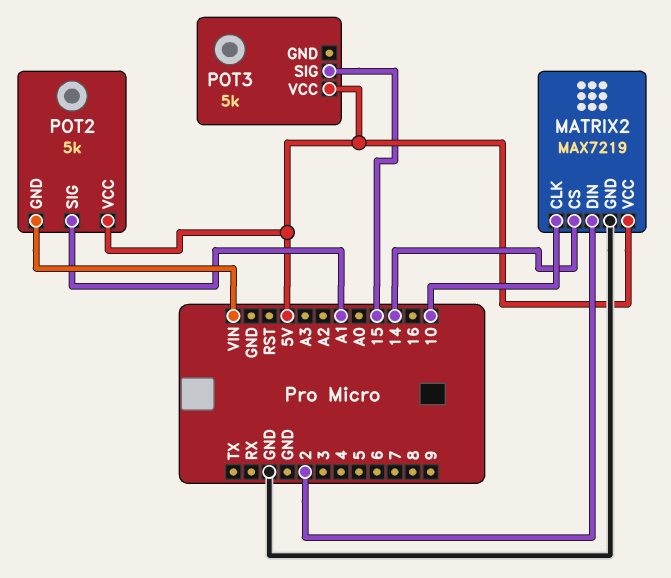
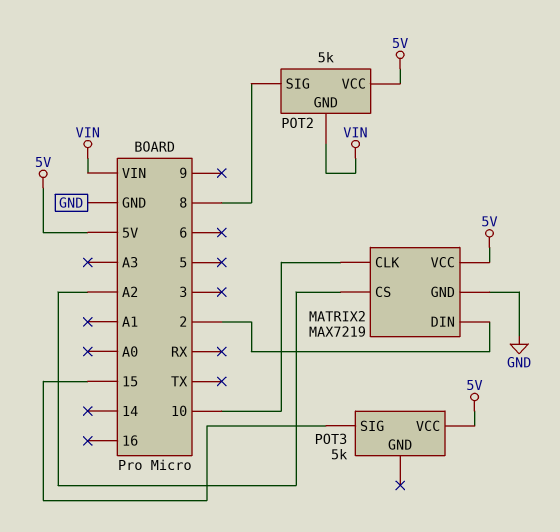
MATRIX2 pin CS: 14 -> A2
POT2 pin SIG: A1 -> 8

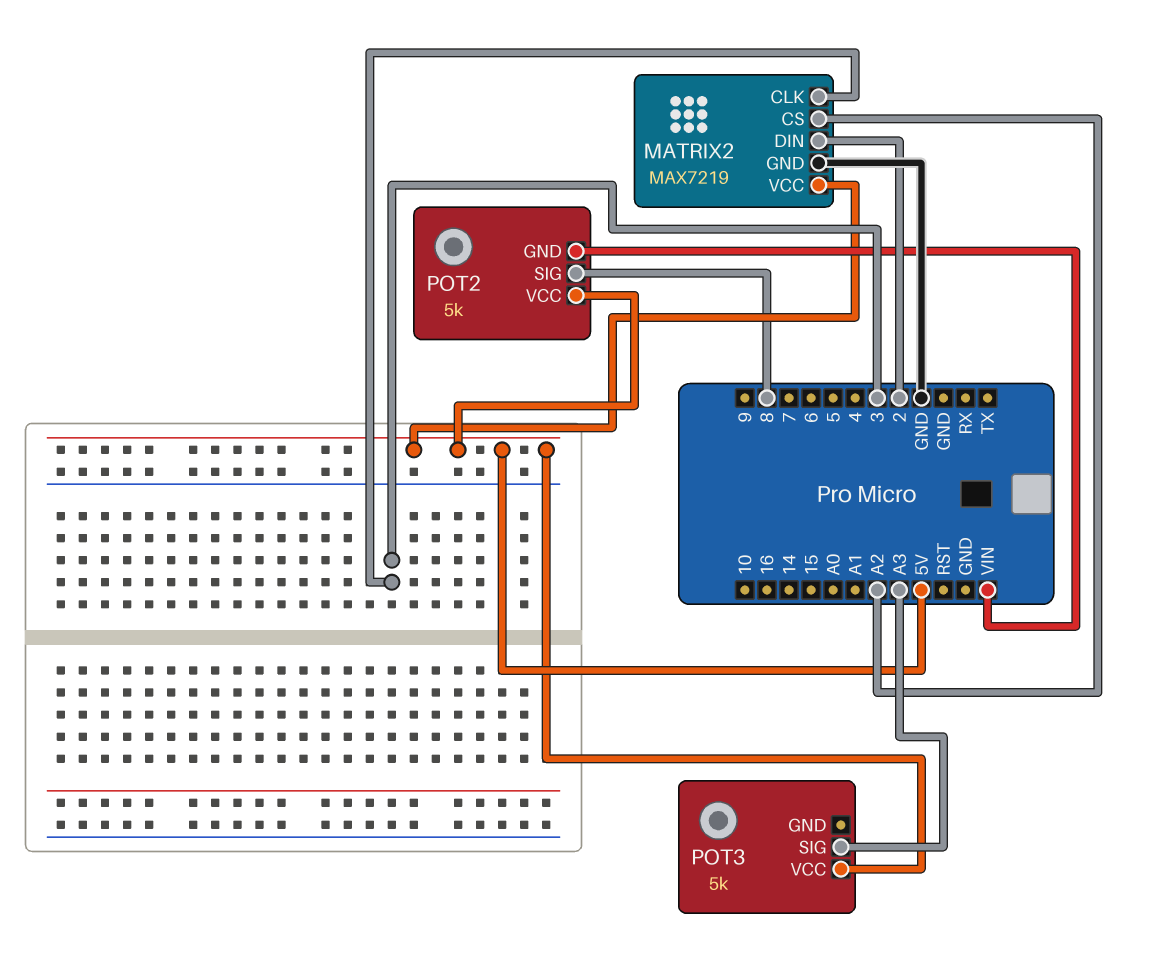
MATRIX2 pin CLK: 10 -> 3
POT3 pin SIG: 15 -> A3

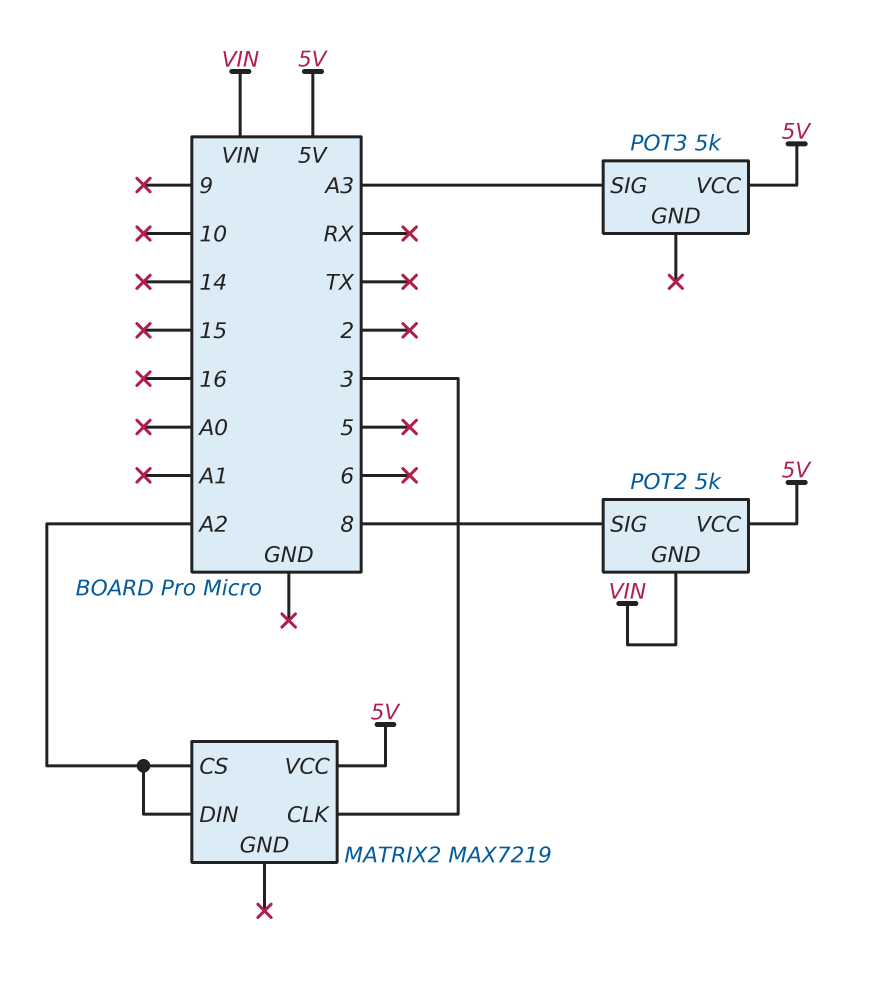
MATRIX2 pin DIN: 2 -> A2
MATRIX2 pin GND: GND -> none

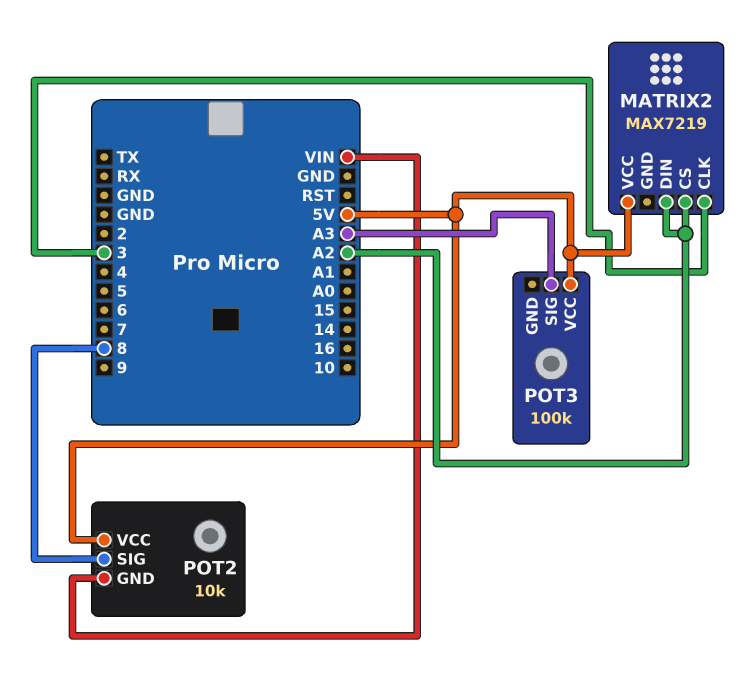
POT2: 5k -> 10k
POT3: 5k -> 100k

